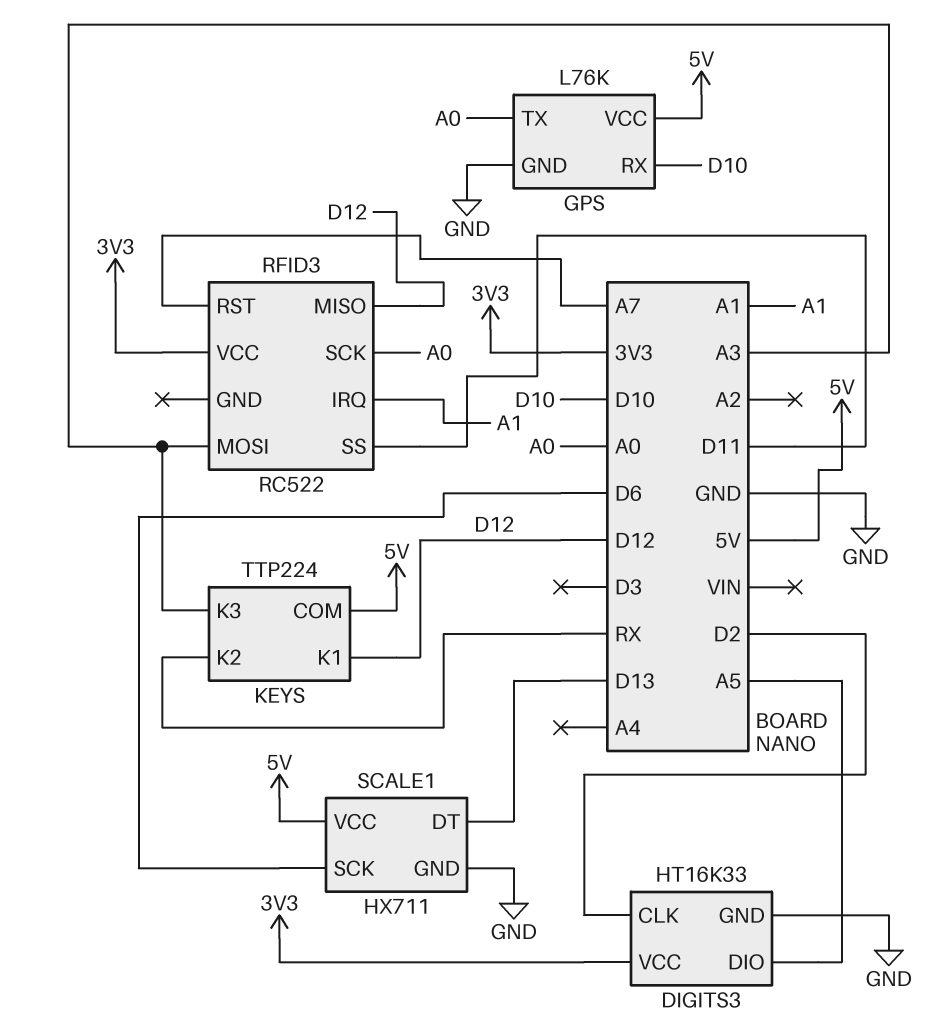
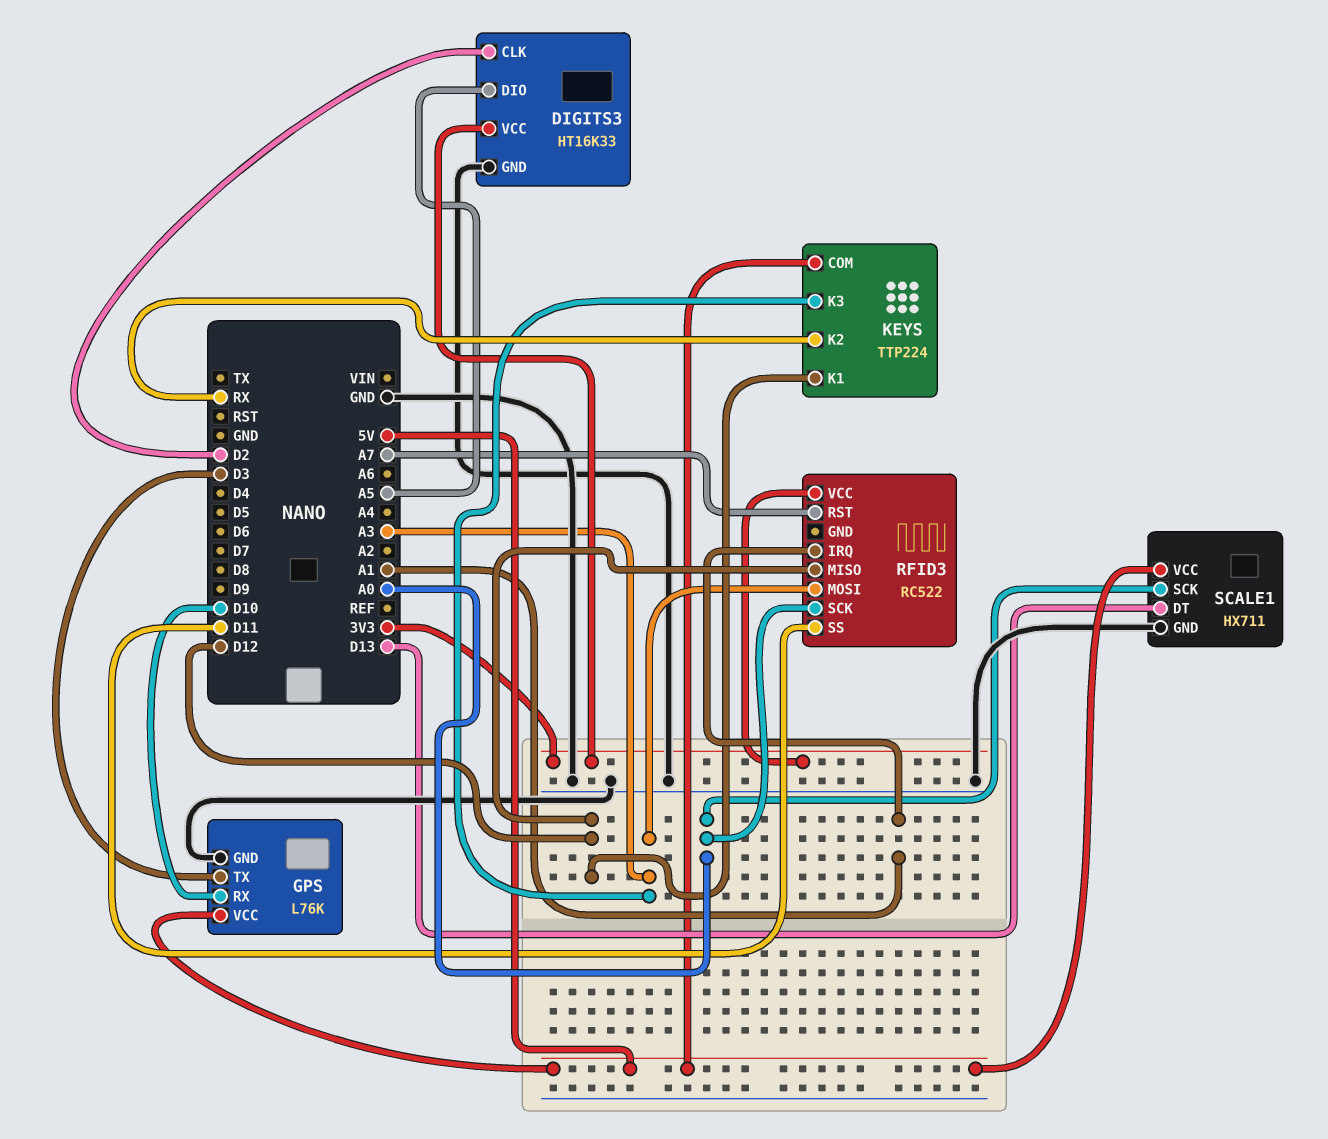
GPS pin TX: A0 -> D3
SCALE1 pin SCK: D6 -> A0

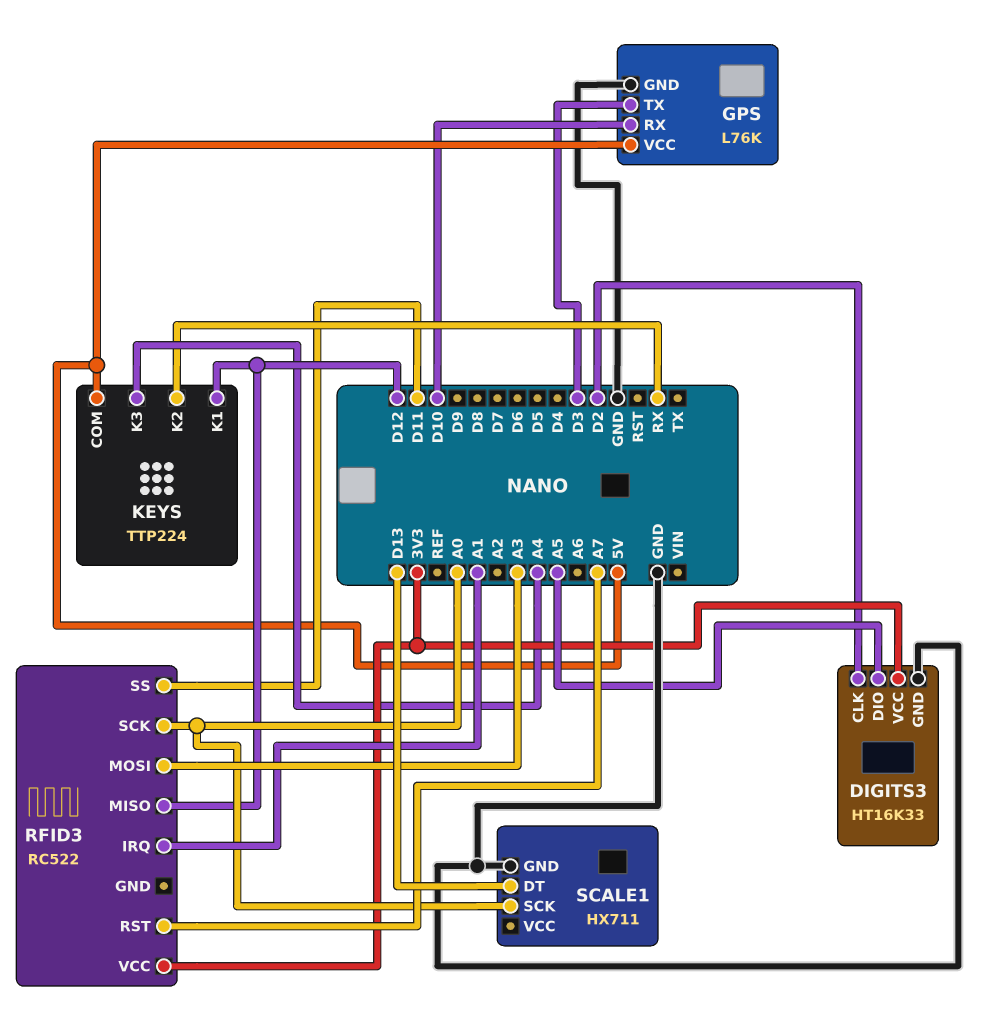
KEYS pin K3: A3 -> A4
SCALE1 pin VCC: 5V -> none

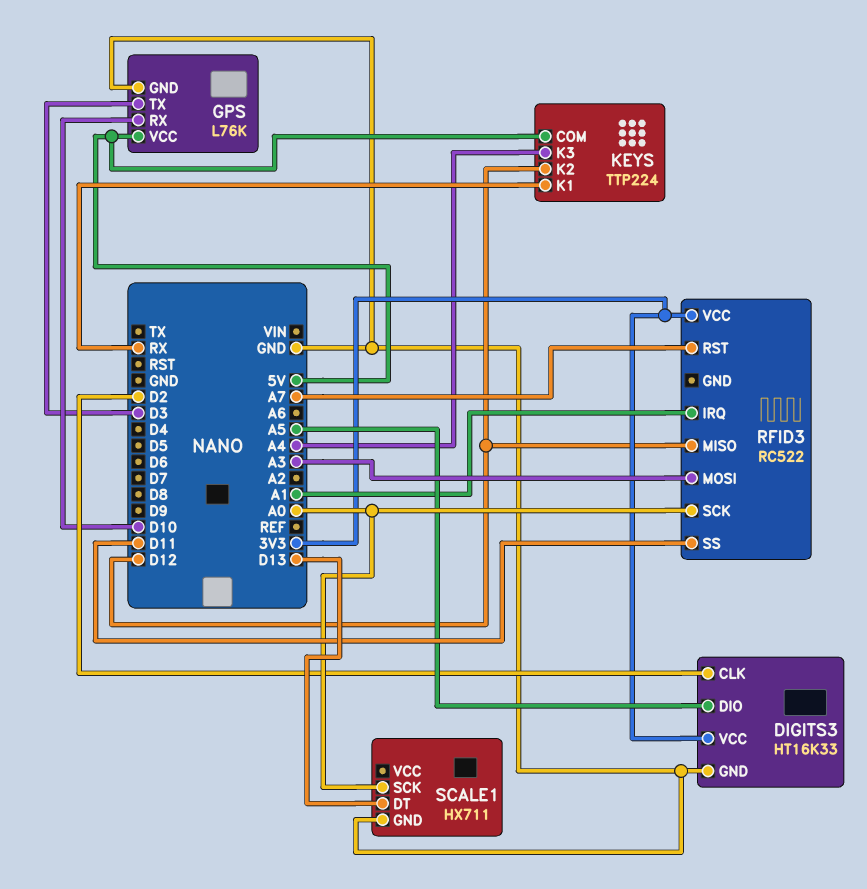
KEYS pin K1: D12 -> RX
KEYS pin K2: RX -> D12

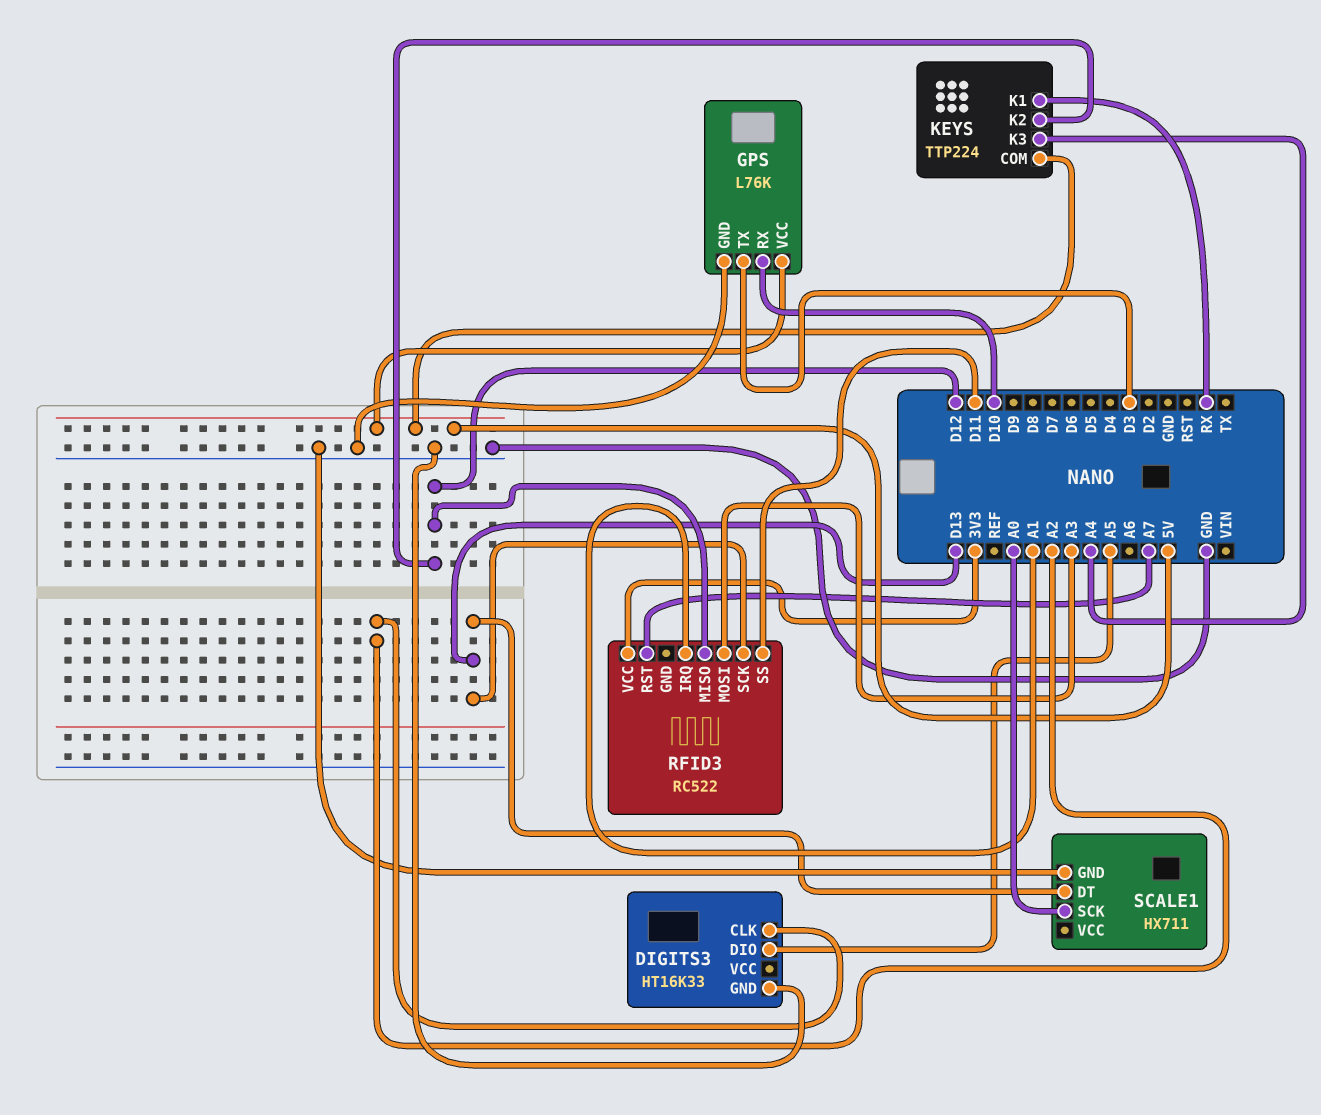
DIGITS3 pin CLK: D2 -> A2
DIGITS3 pin VCC: 3V3 -> none
RFID3 pin SCK: A0 -> D13

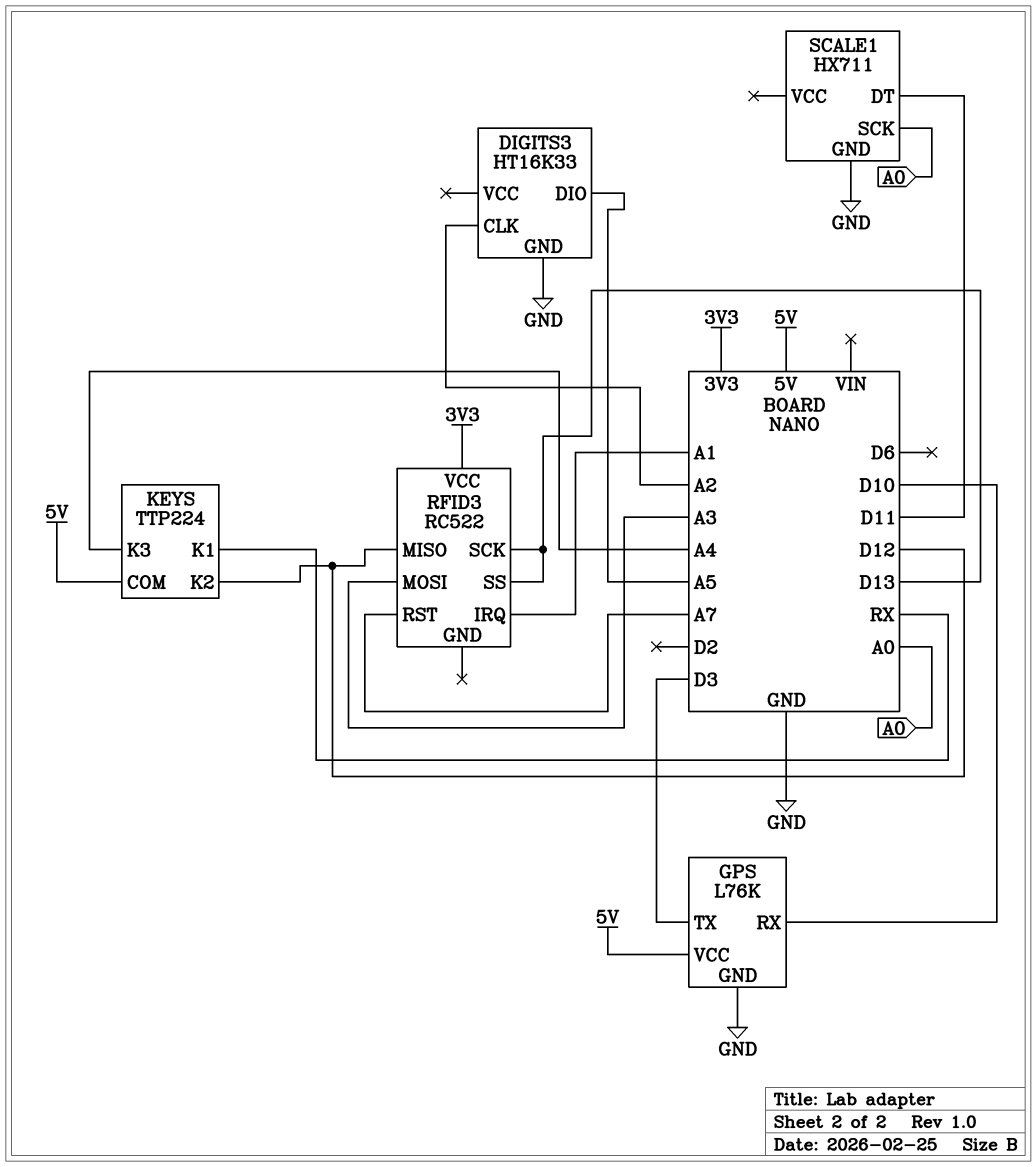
RFID3 pin SS: D11 -> D13
SCALE1 pin DT: D13 -> D11

